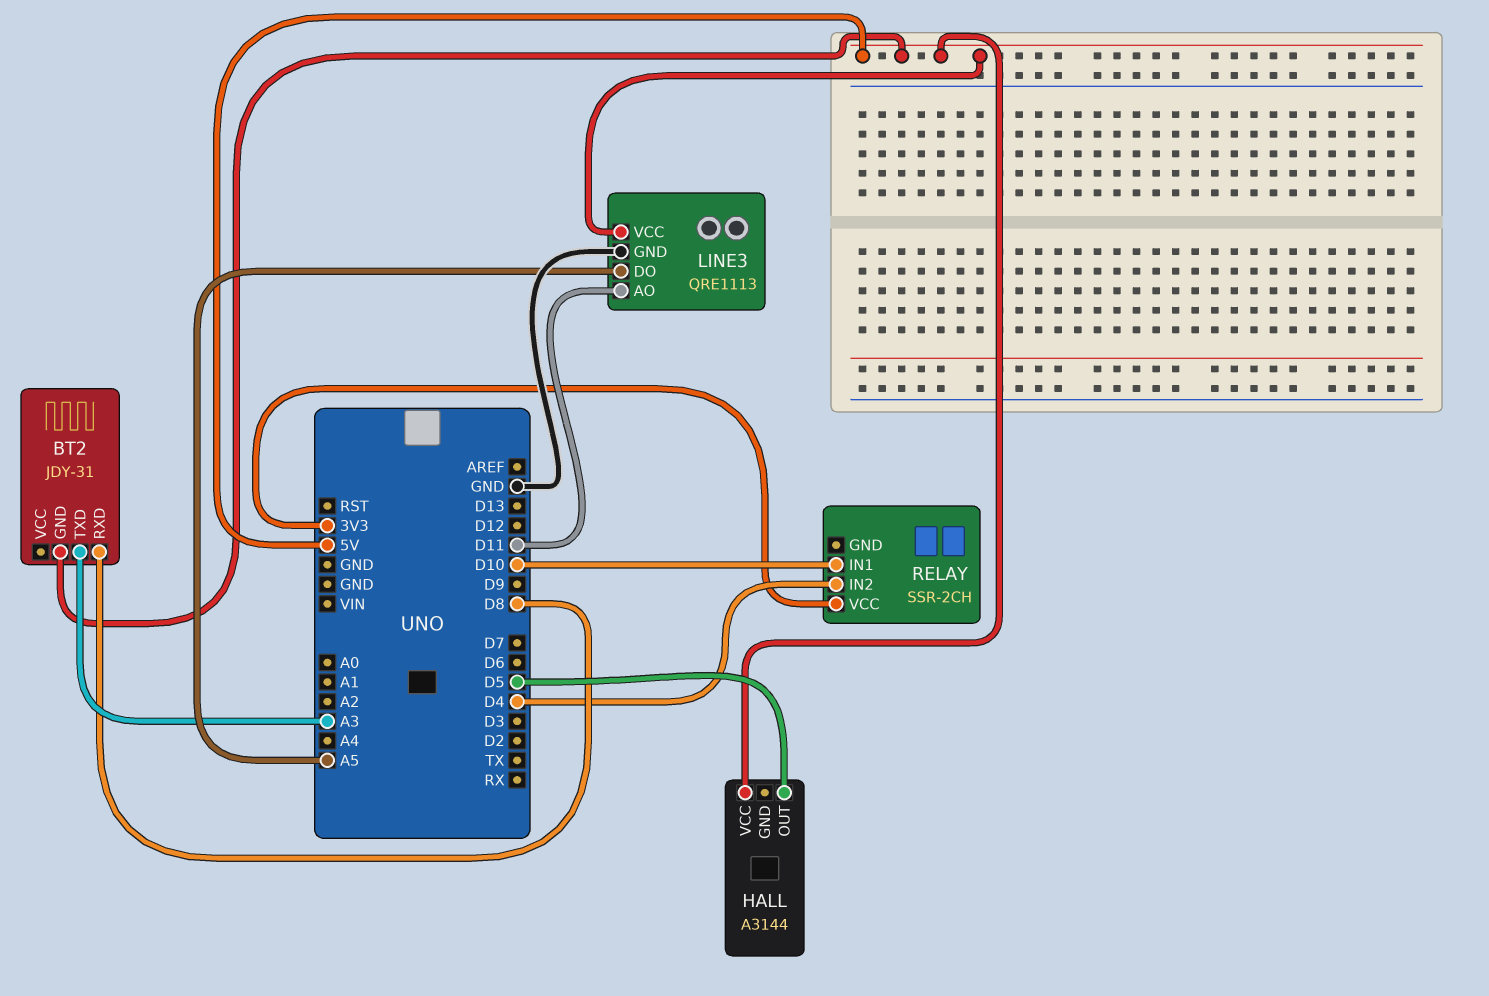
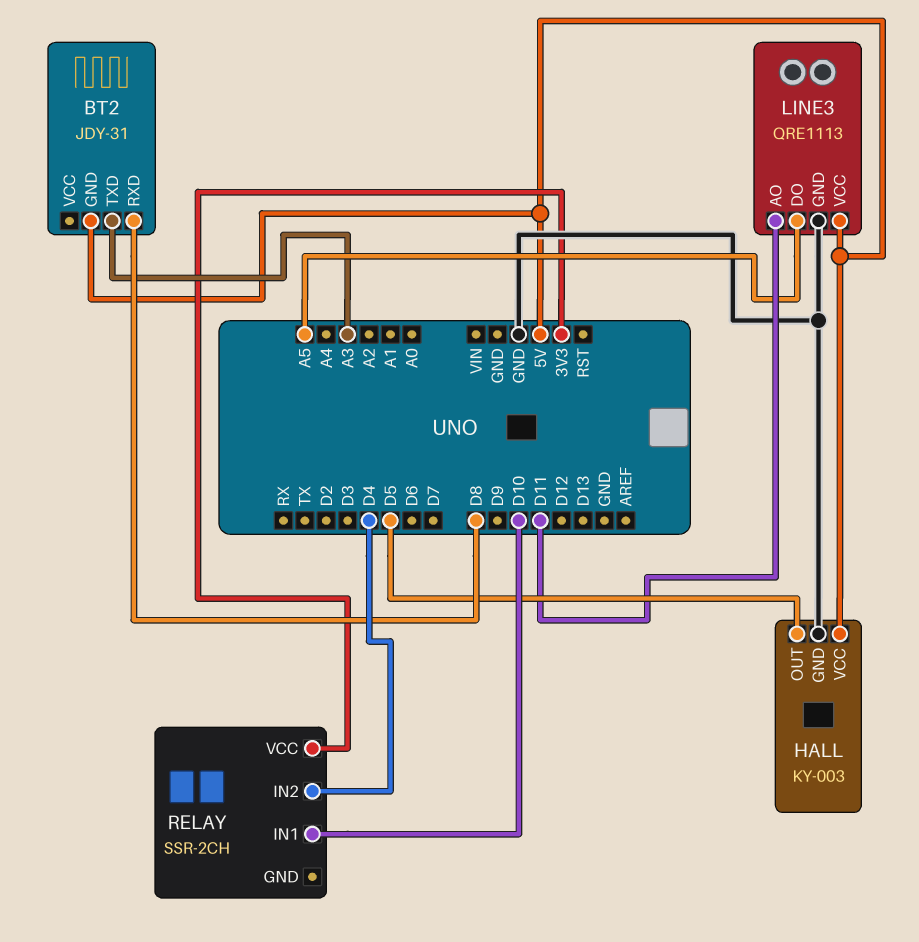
HALL: A3144 -> KY-003
HALL pin GND: none -> GND

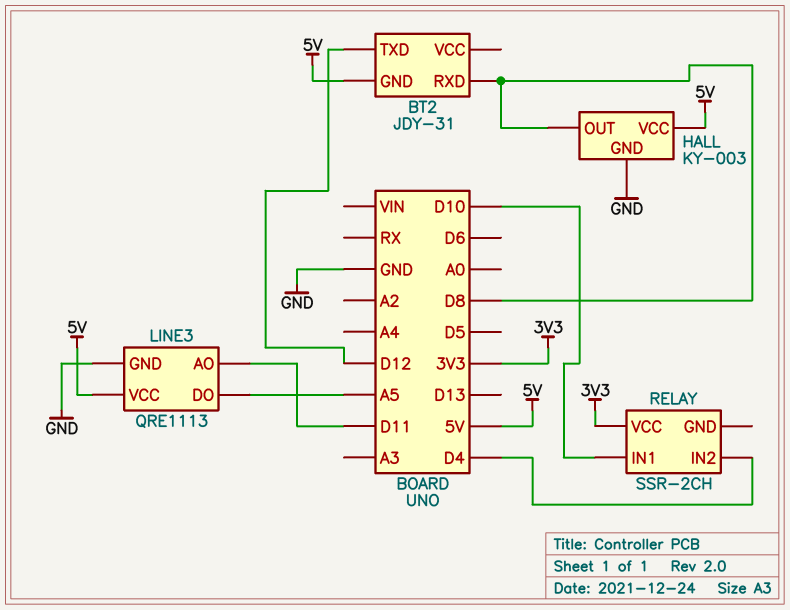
BT2 pin TXD: A3 -> D12
HALL pin OUT: D5 -> D8

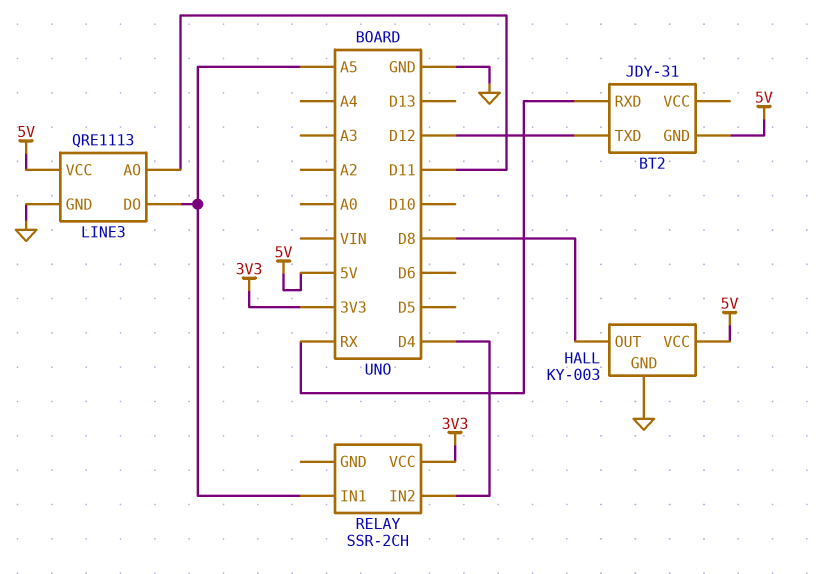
BT2 pin RXD: D8 -> RX
RELAY pin IN1: D10 -> A5

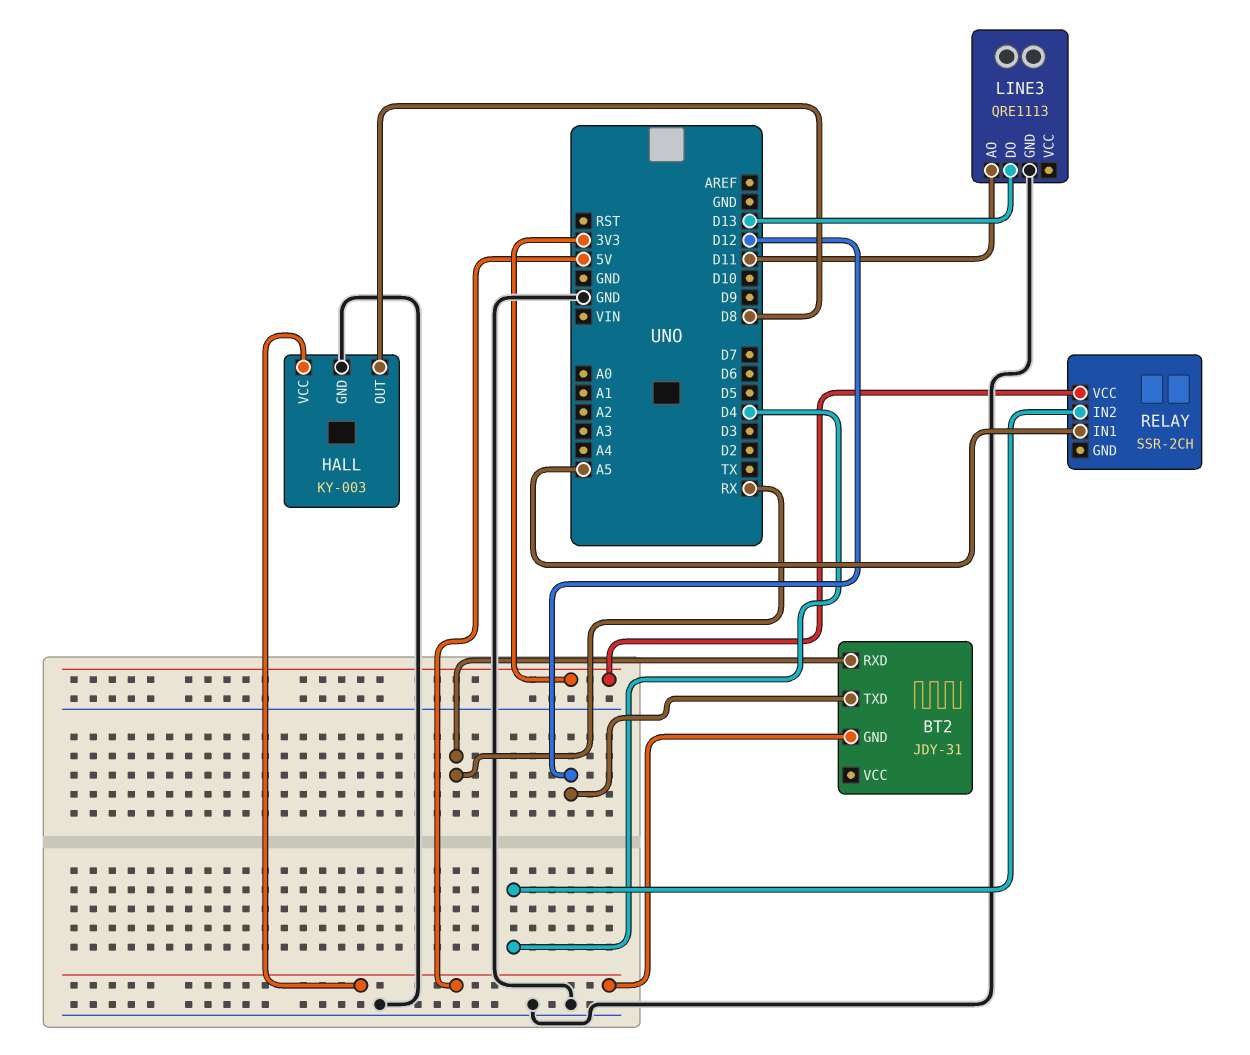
LINE3 pin DO: A5 -> D13
LINE3 pin VCC: 5V -> none

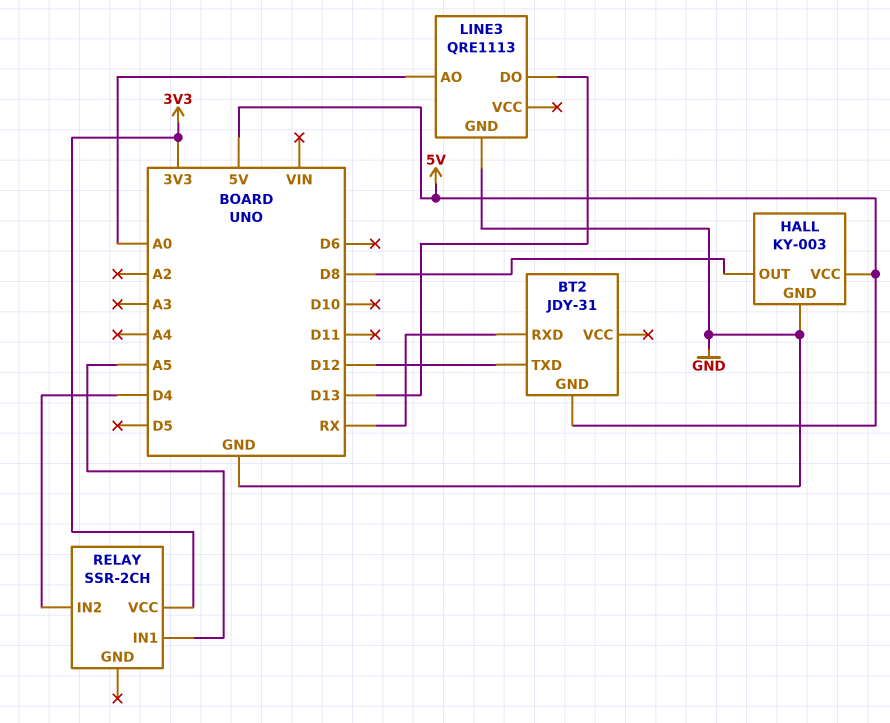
LINE3 pin AO: D11 -> A0

